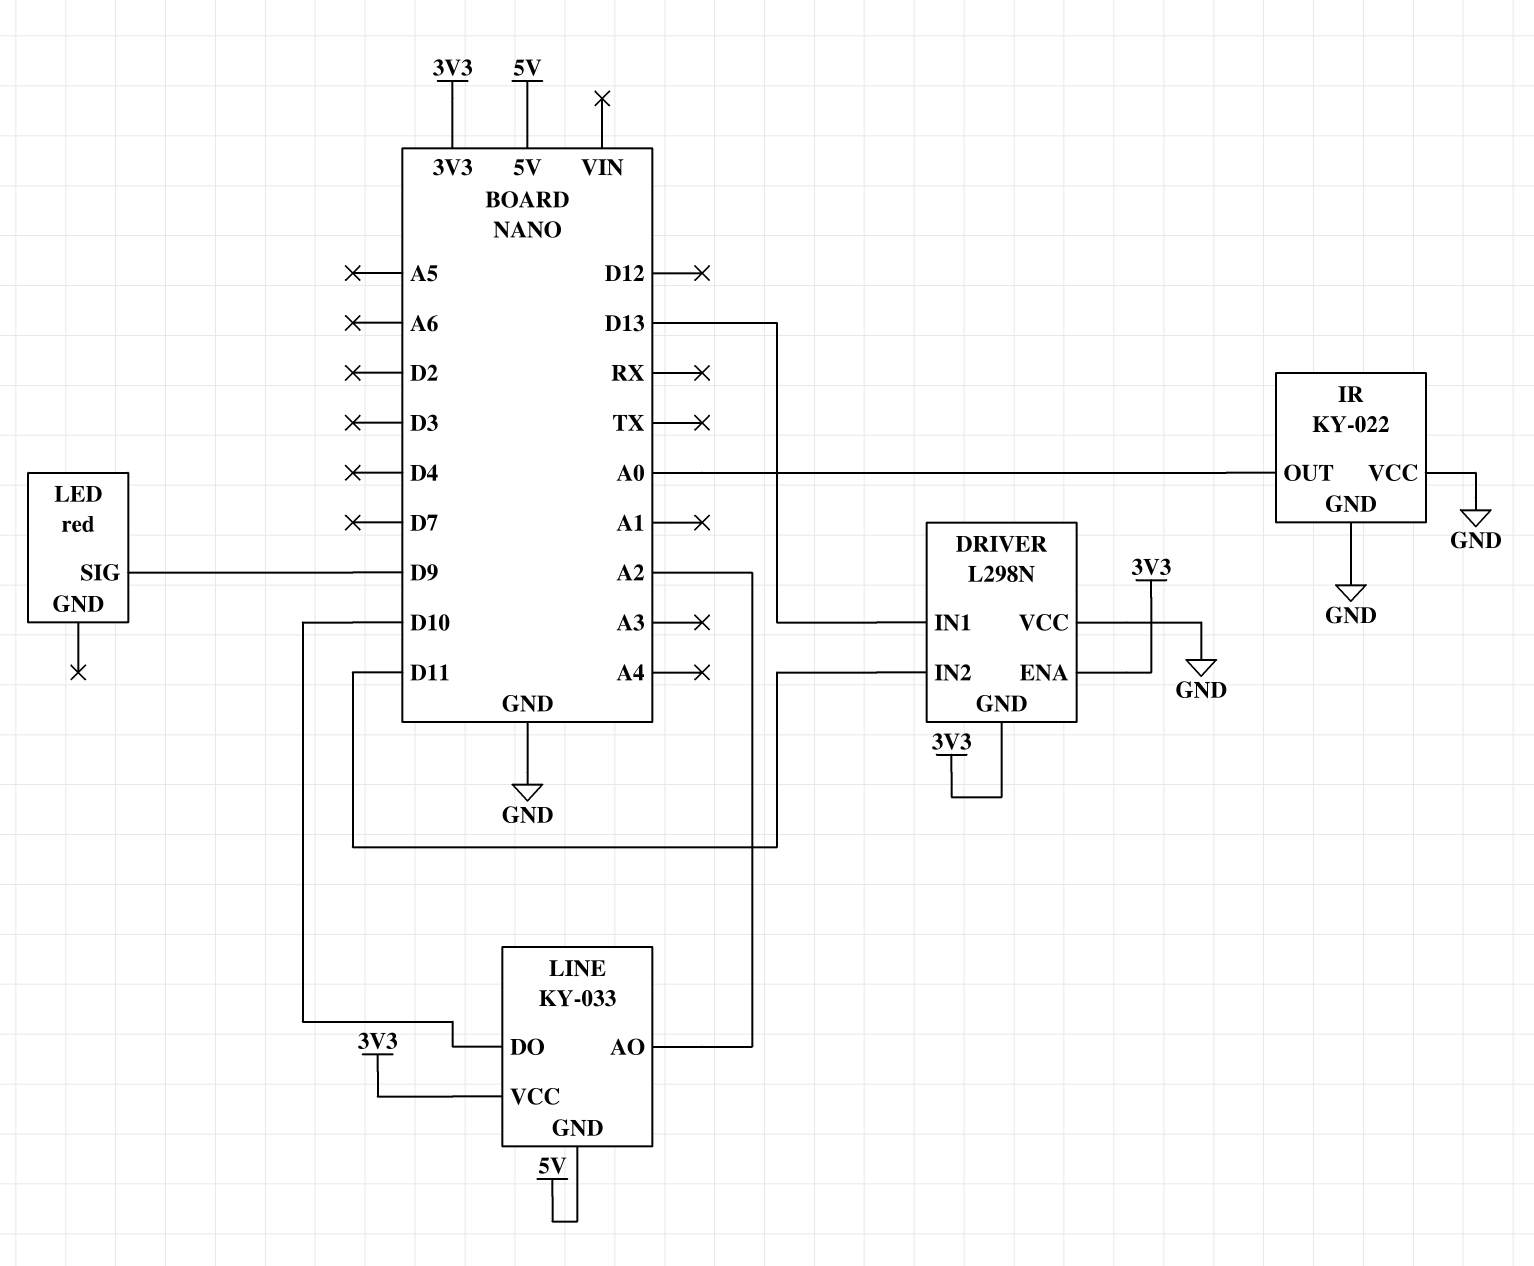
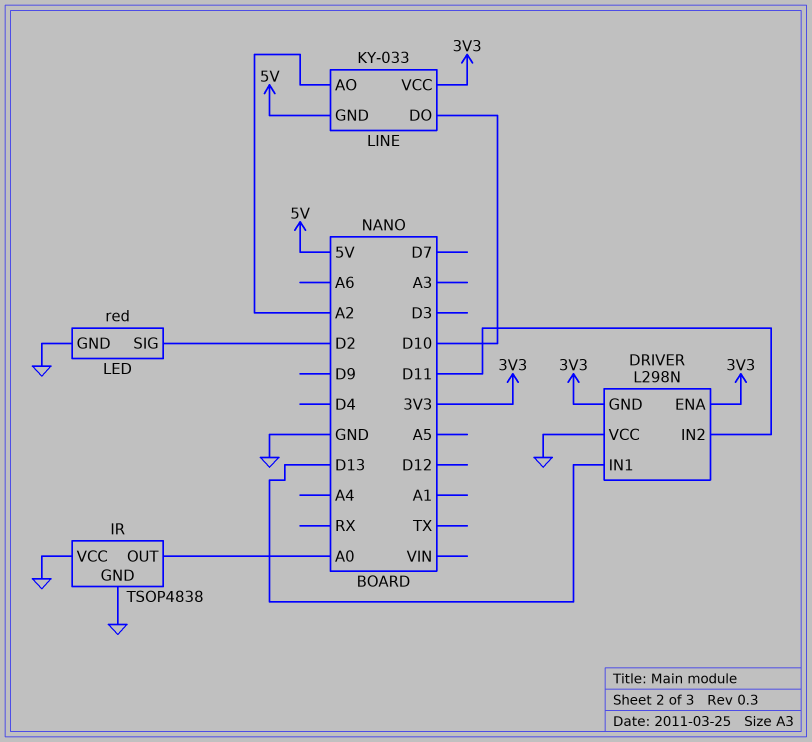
IR: KY-022 -> TSOP4838
LED pin GND: none -> GND
LED pin SIG: D9 -> D2

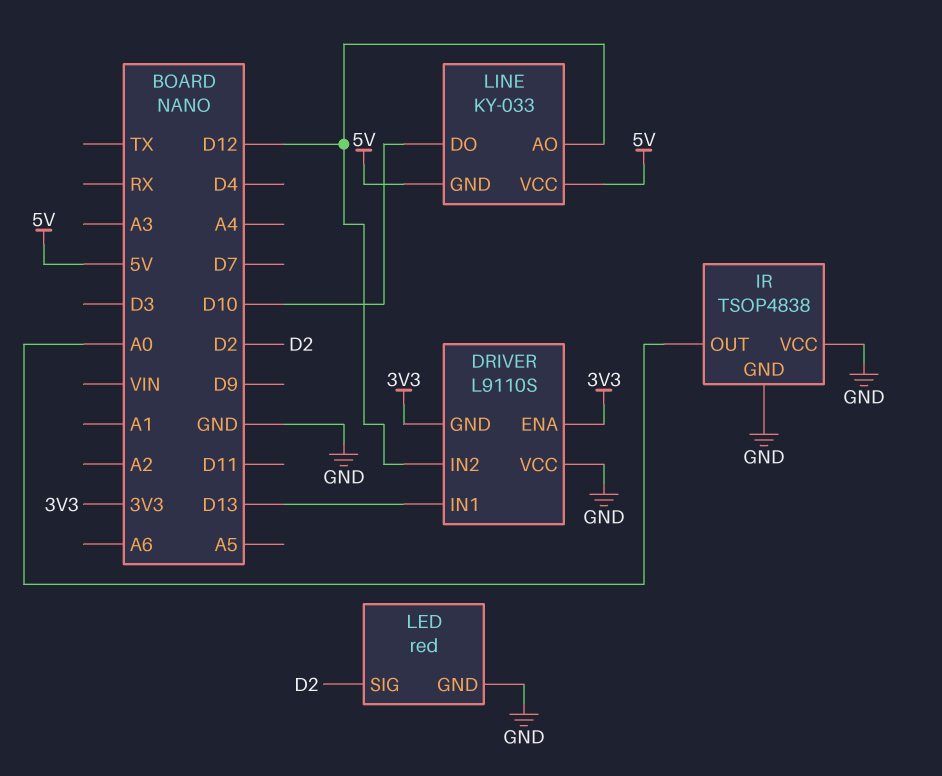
DRIVER: L298N -> L9110S
DRIVER pin IN2: D11 -> D12
LINE pin AO: A2 -> D12
LINE pin VCC: 3V3 -> 5V

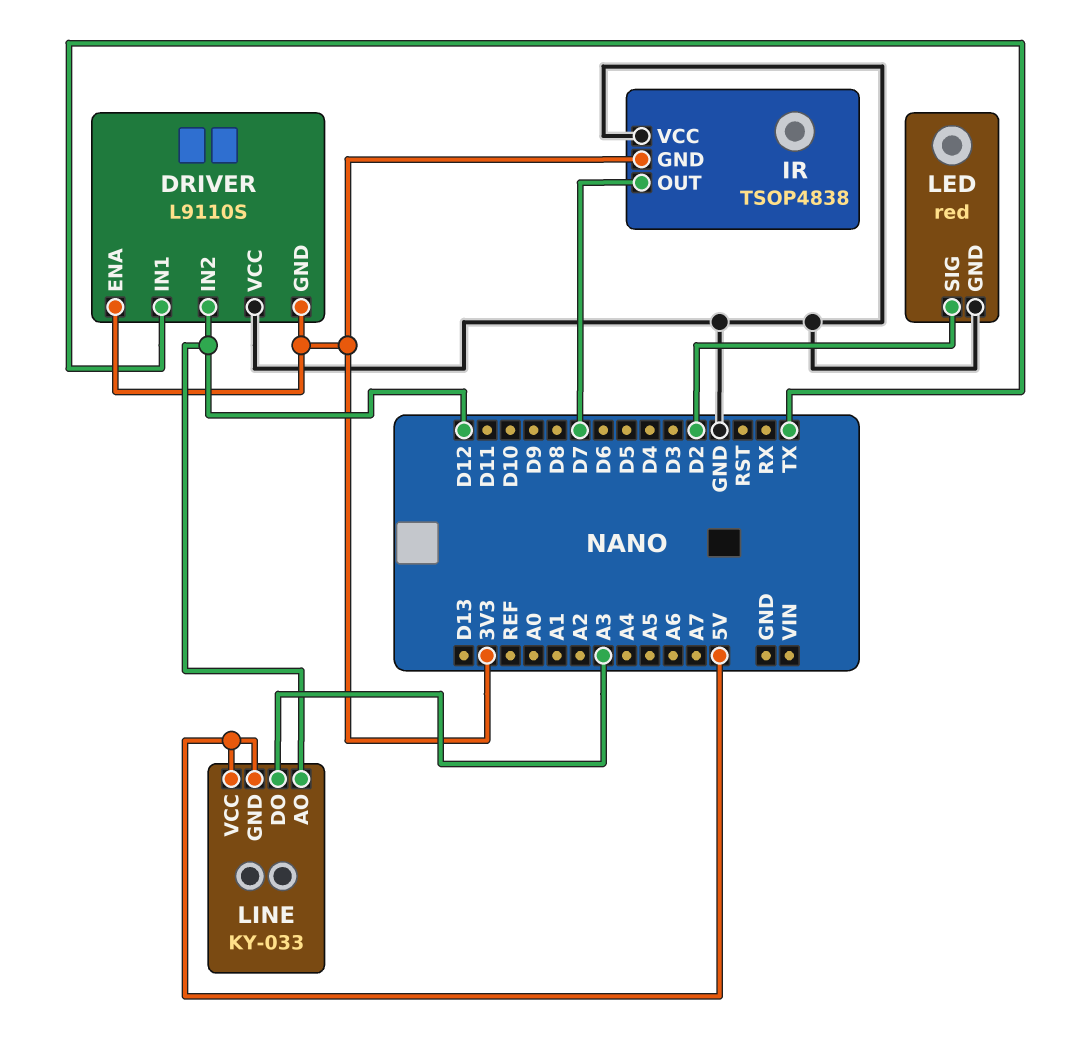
DRIVER pin IN1: D13 -> TX
IR pin GND: GND -> 3V3
IR pin OUT: A0 -> D7
LINE pin DO: D10 -> A3

